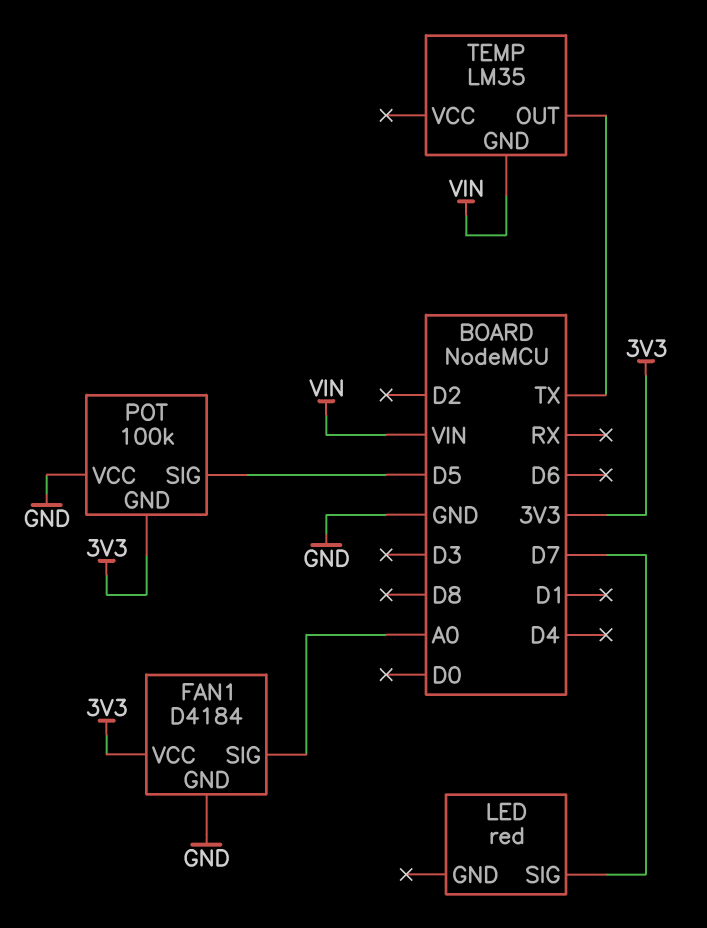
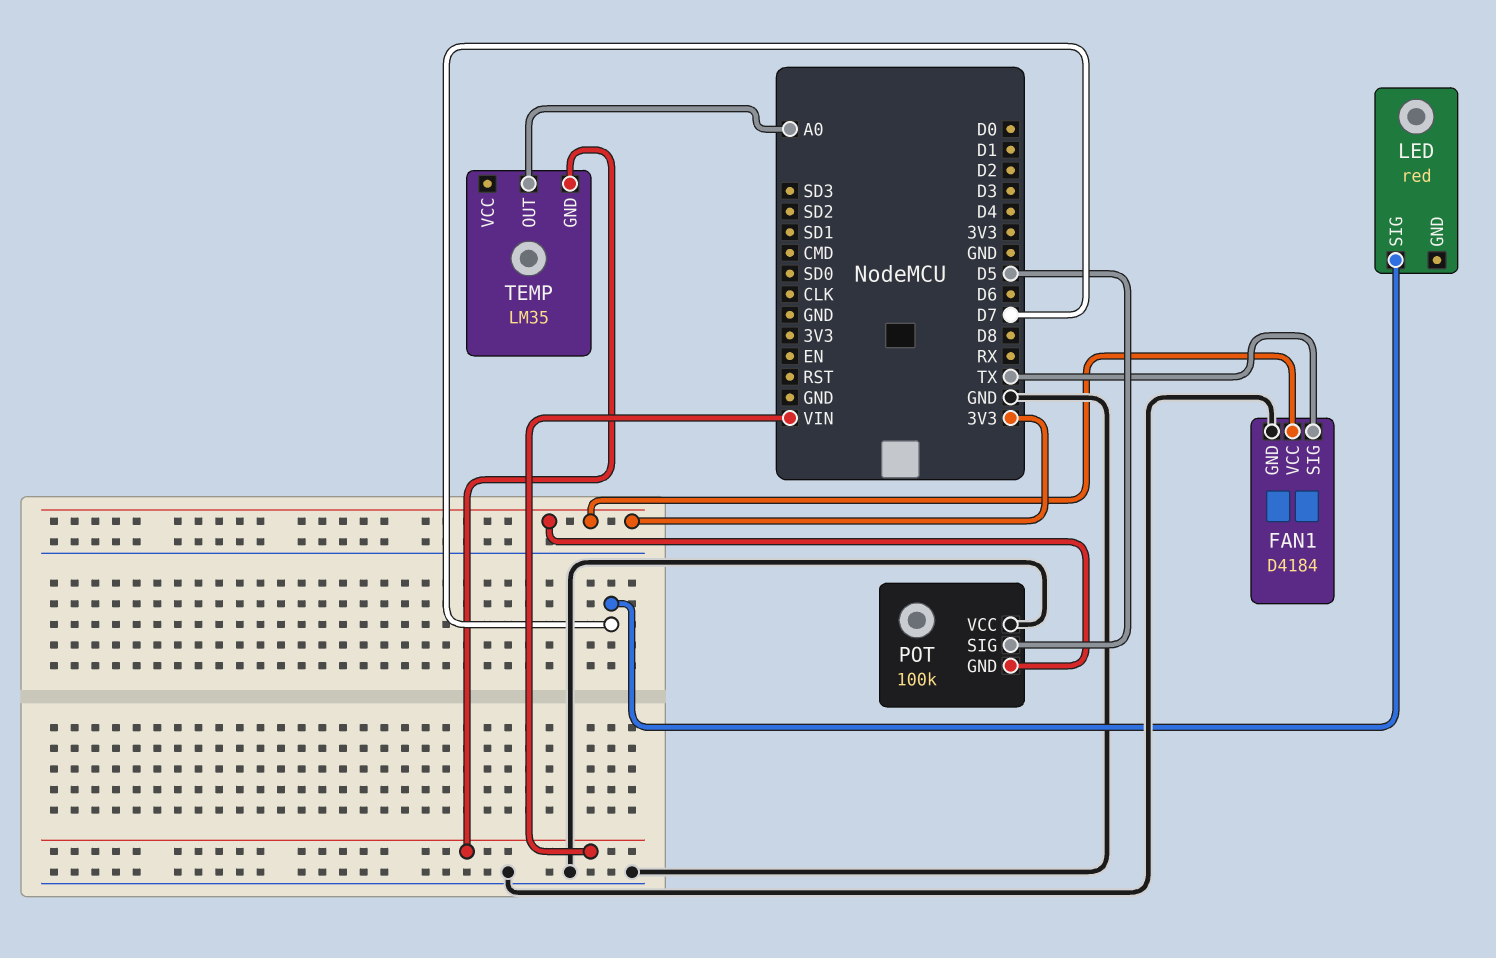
FAN1 pin SIG: A0 -> TX
TEMP pin OUT: TX -> A0

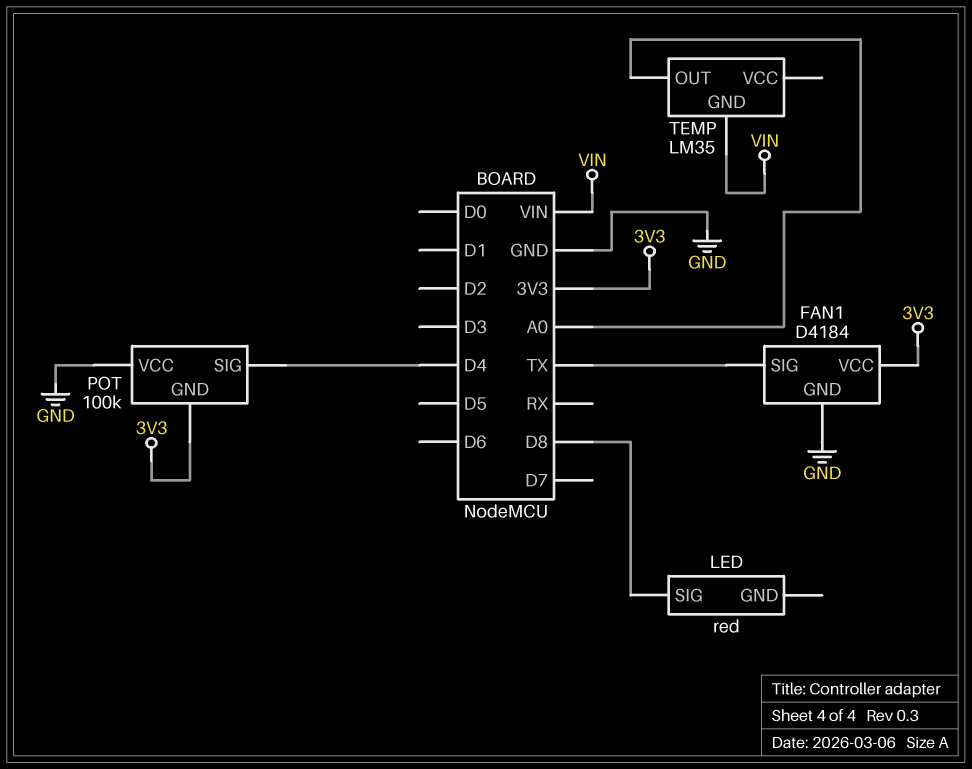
LED pin SIG: D7 -> D8
POT pin SIG: D5 -> D4

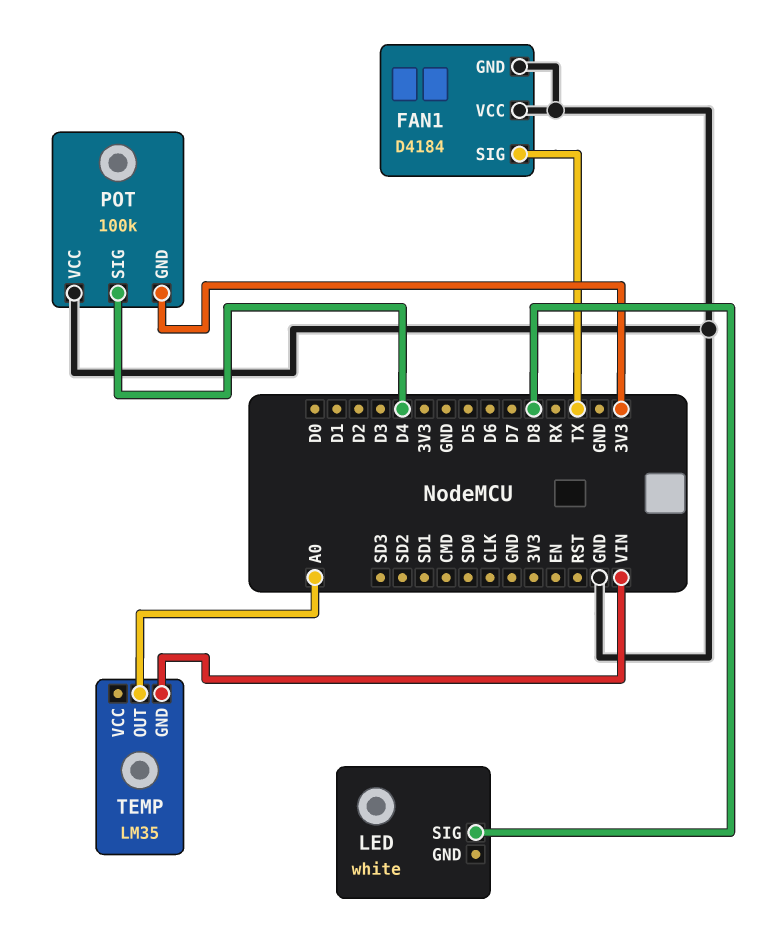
FAN1 pin VCC: 3V3 -> GND
LED: red -> white

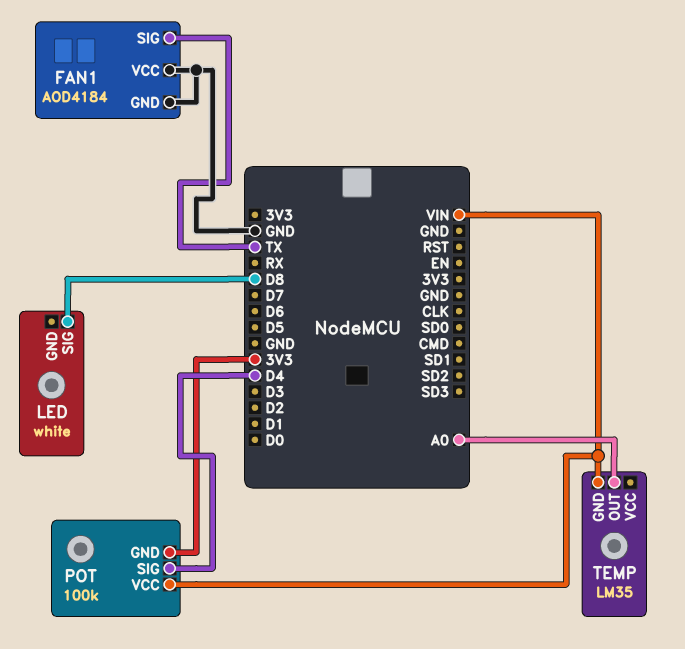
FAN1: D4184 -> AOD4184
POT pin VCC: GND -> VIN

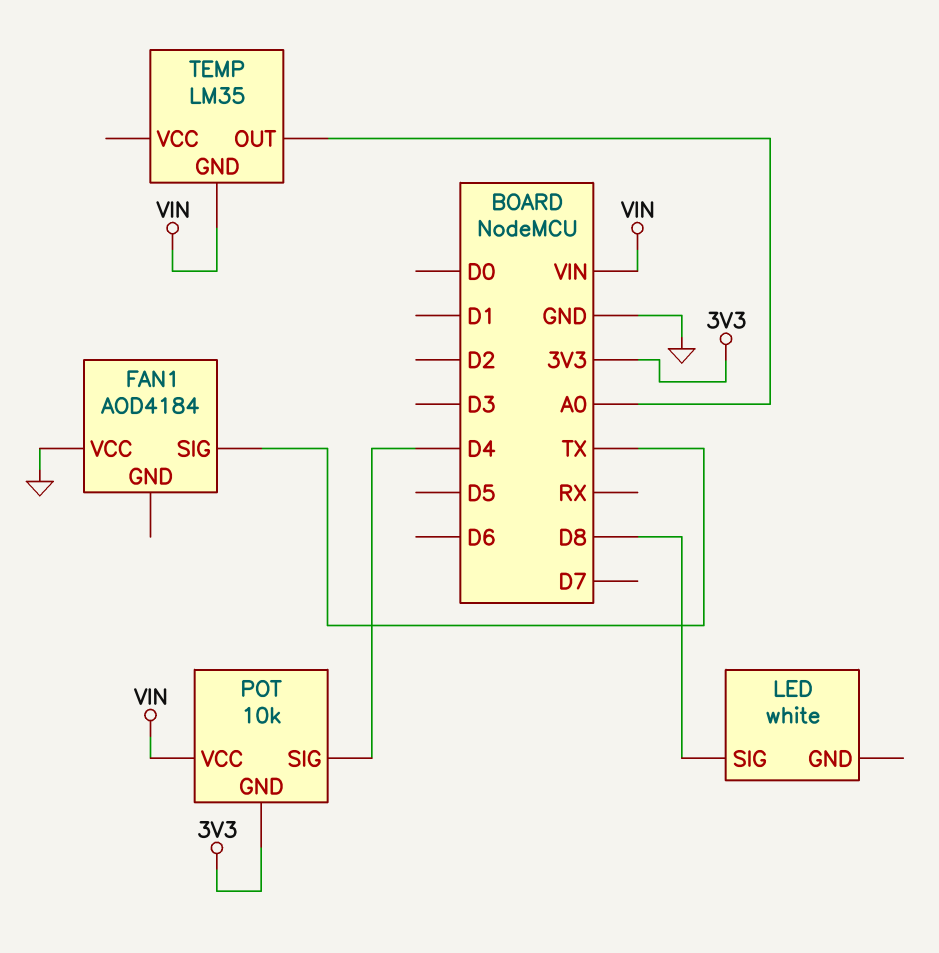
FAN1 pin GND: GND -> none
POT: 100k -> 10k

